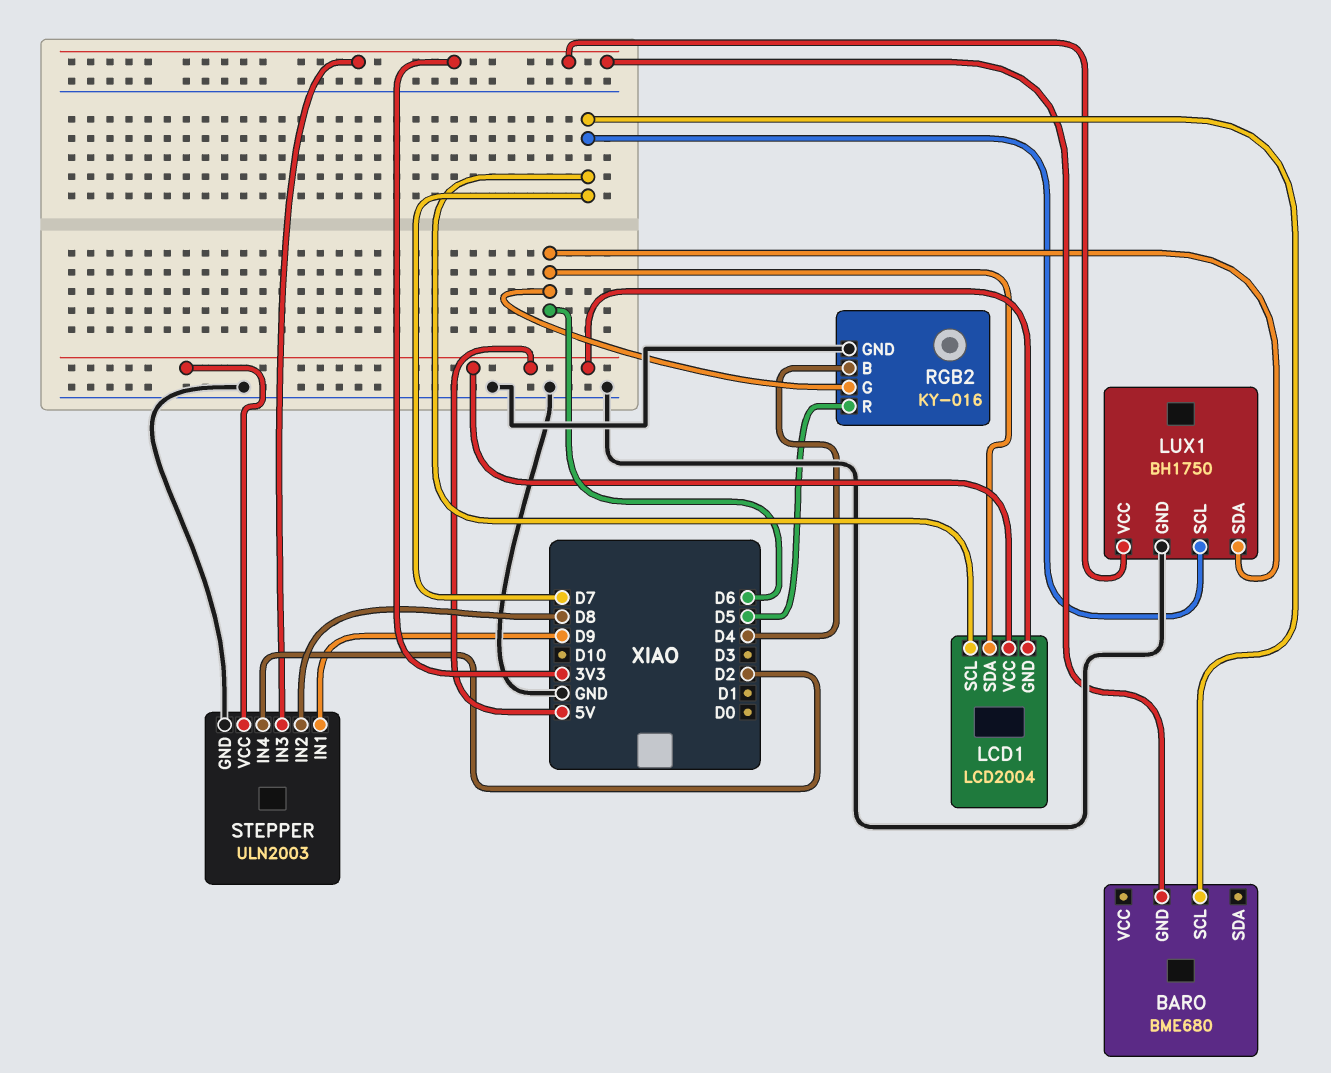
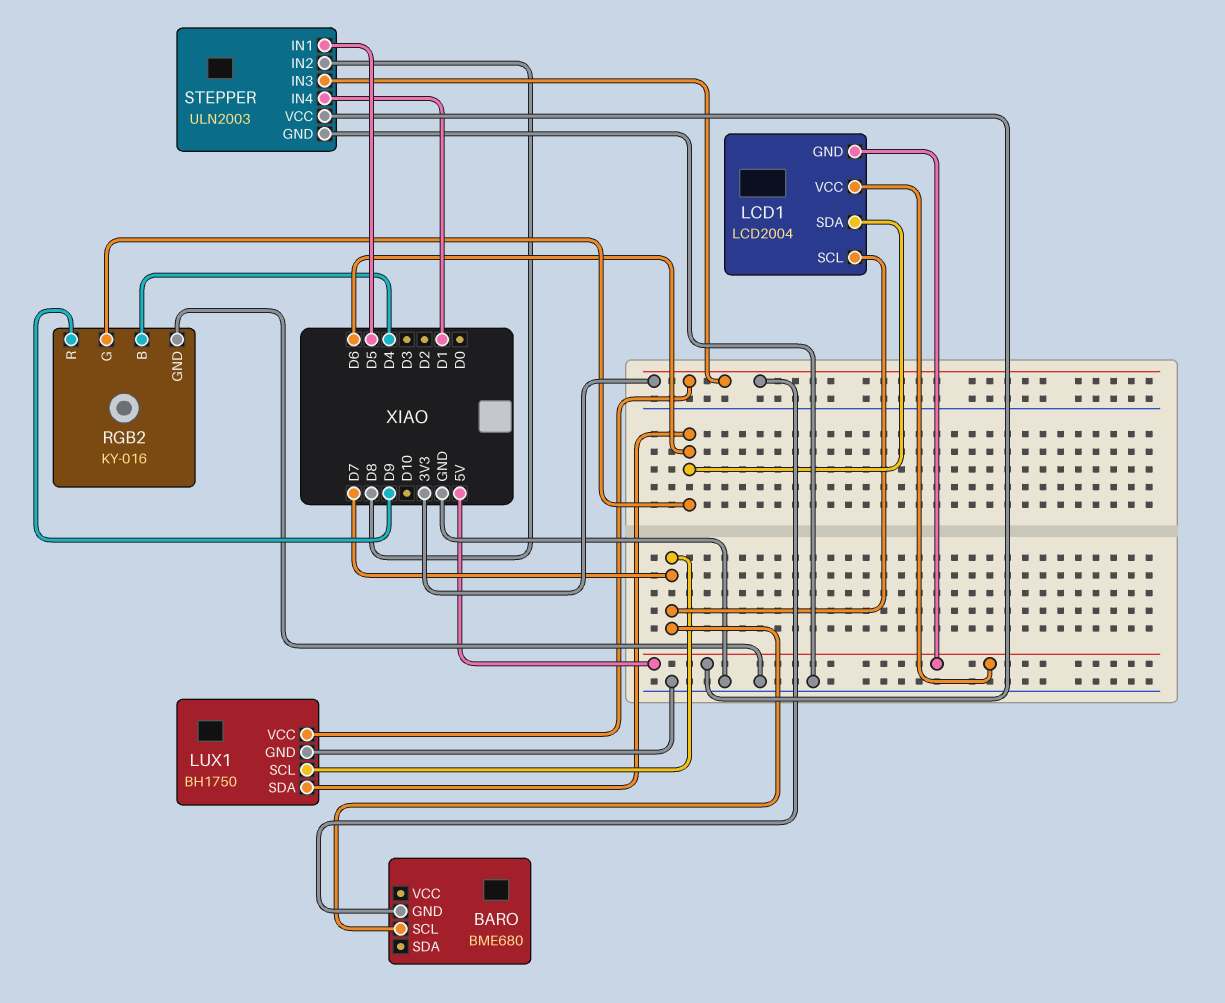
RGB2 pin R: D5 -> D9
STEPPER pin IN1: D9 -> D5
STEPPER pin IN4: D2 -> D1

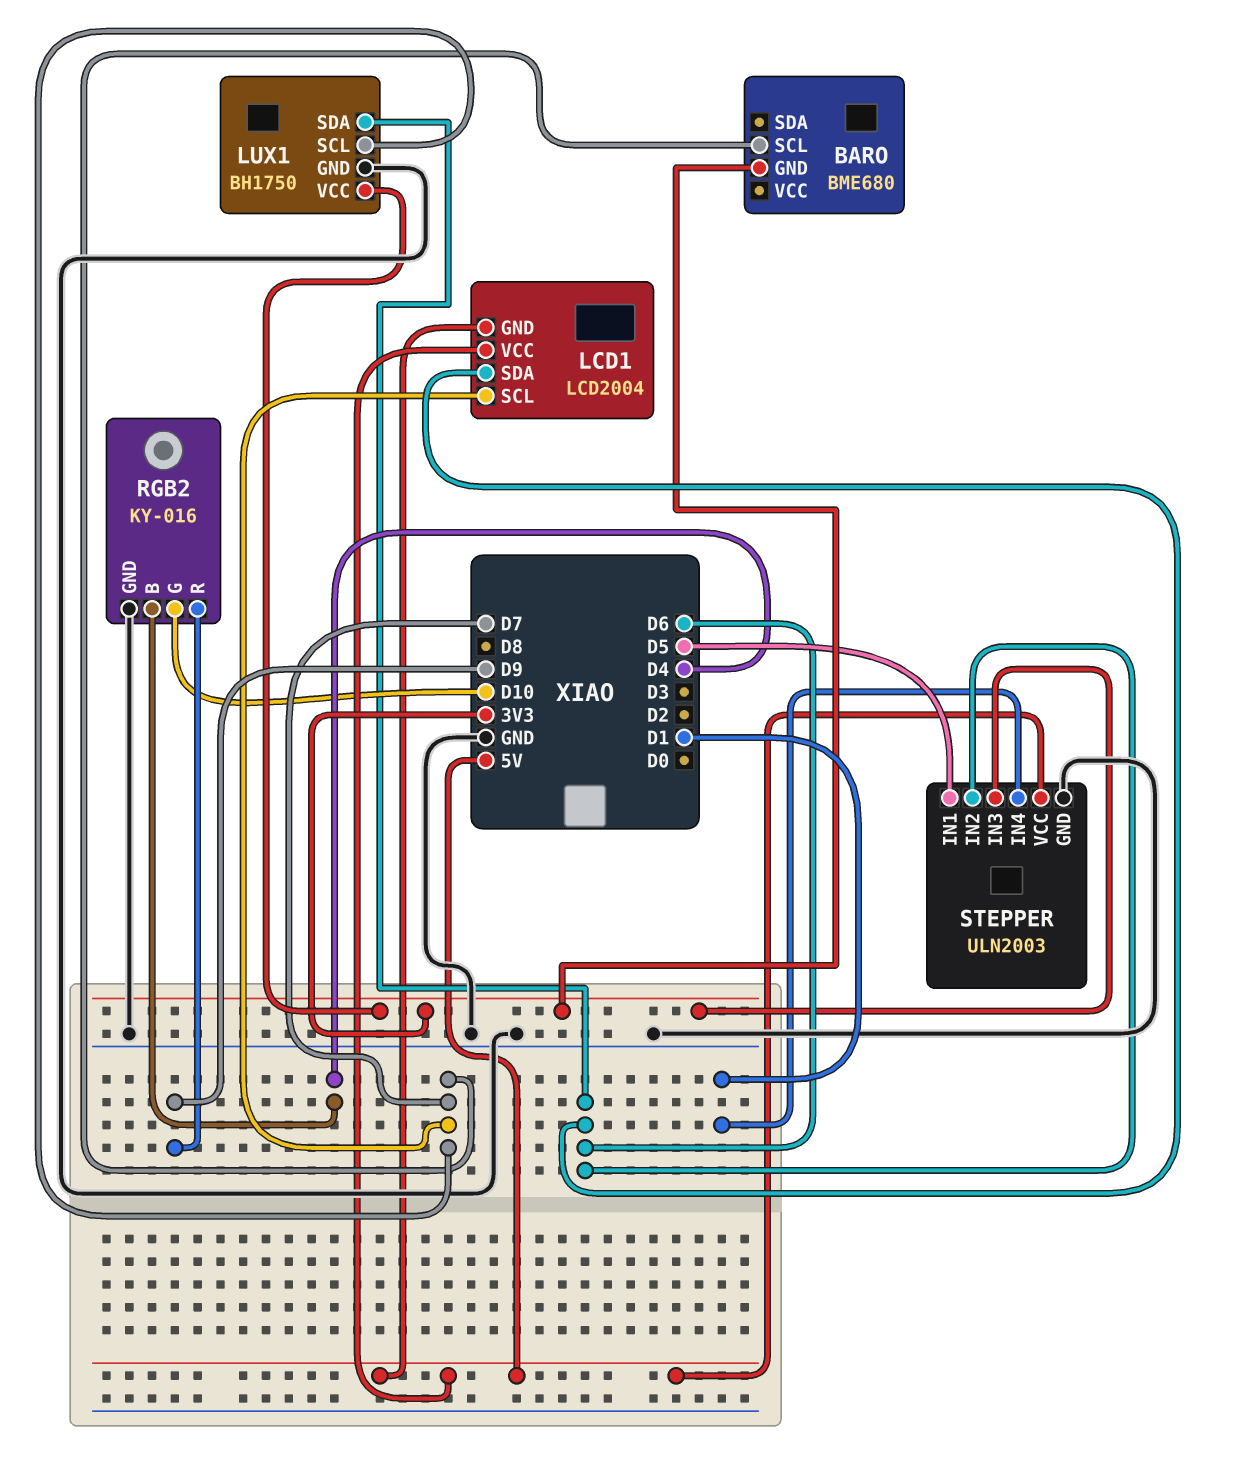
RGB2 pin G: D6 -> D10
STEPPER pin IN2: D8 -> D6

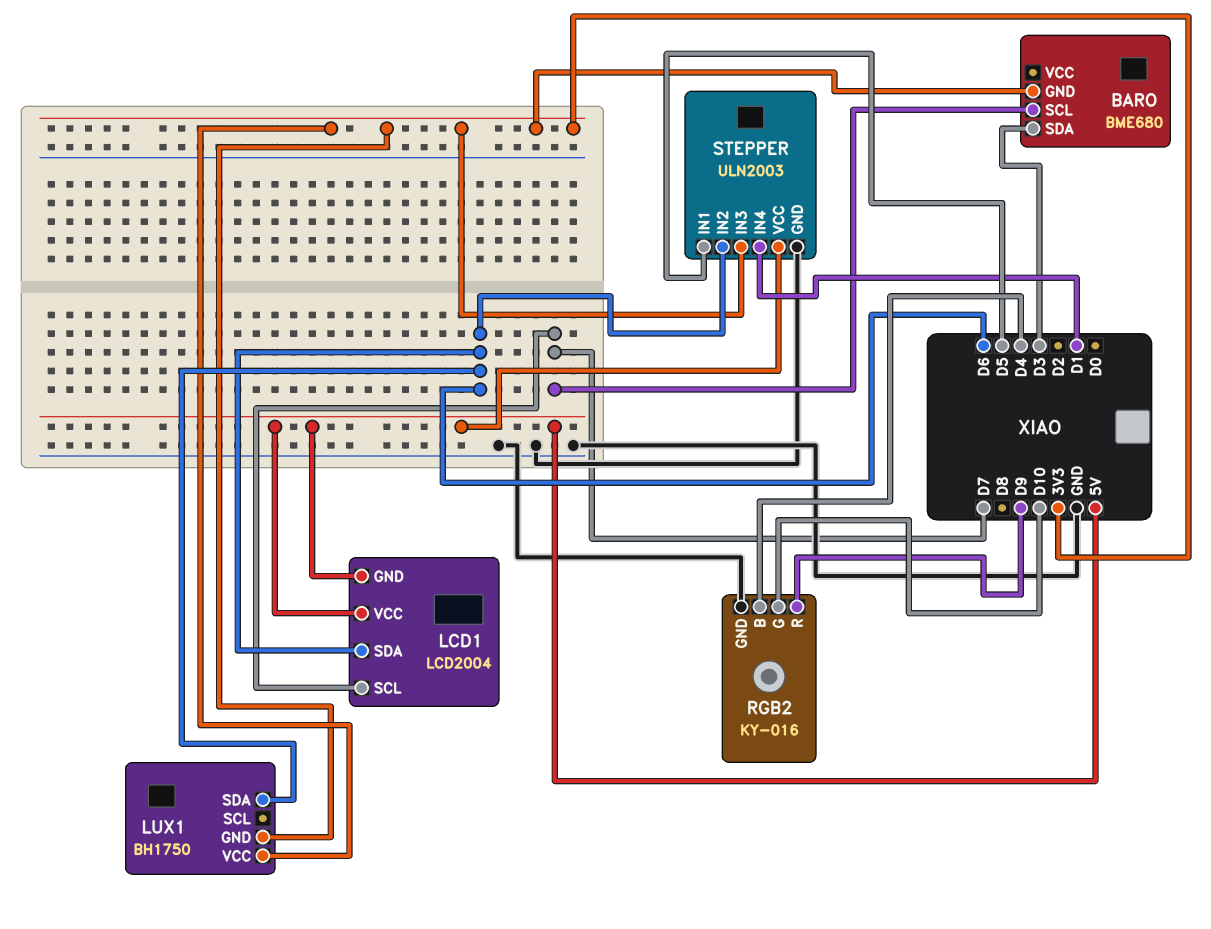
BARO pin SDA: none -> D3
LUX1 pin GND: GND -> 3V3
LUX1 pin SCL: D7 -> none

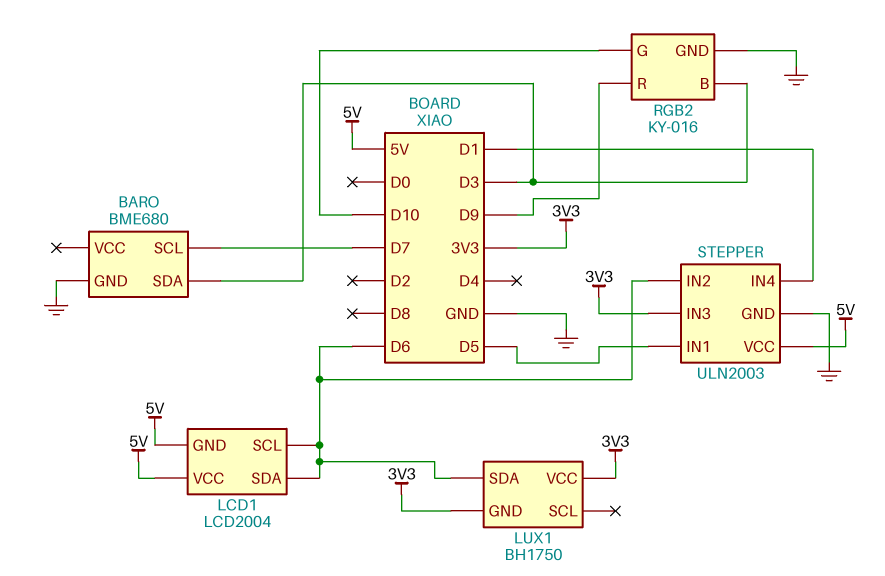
BARO pin GND: 3V3 -> GND
LCD1 pin SCL: D7 -> D6
RGB2 pin B: D4 -> D3

